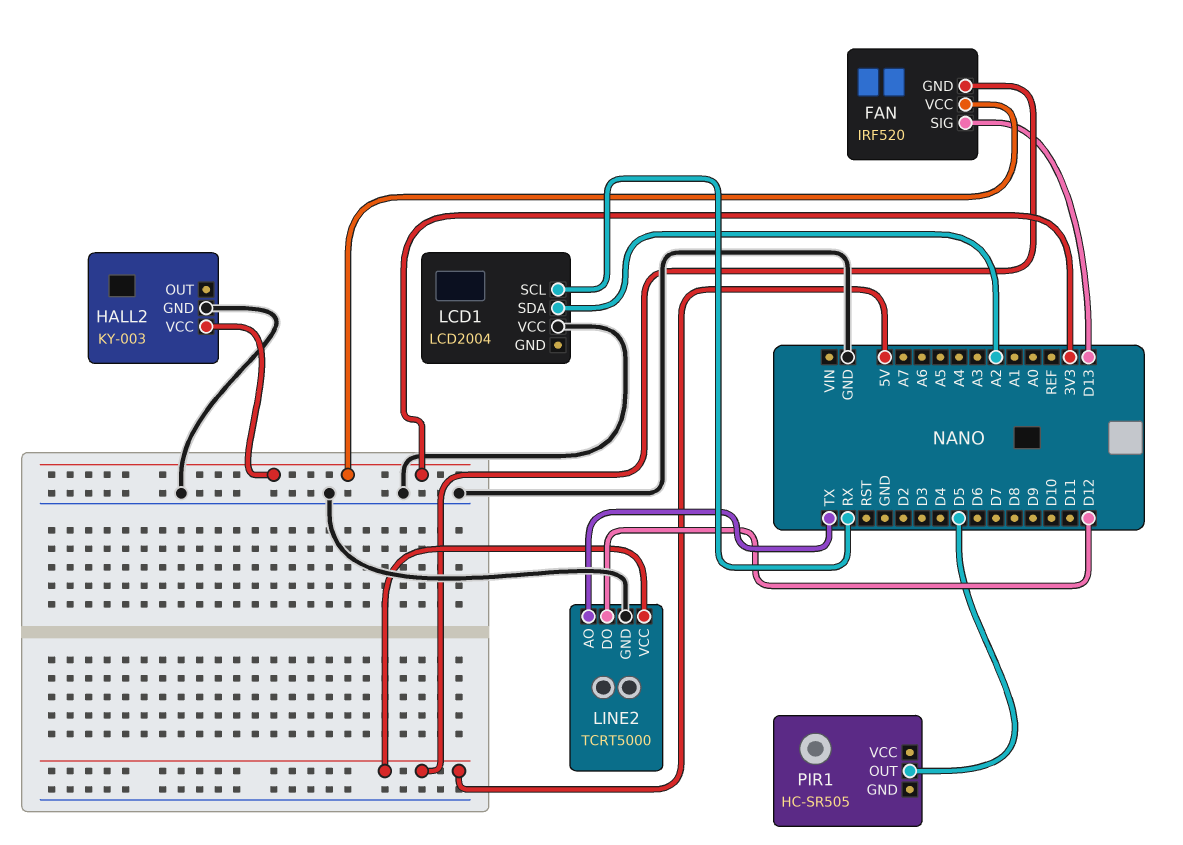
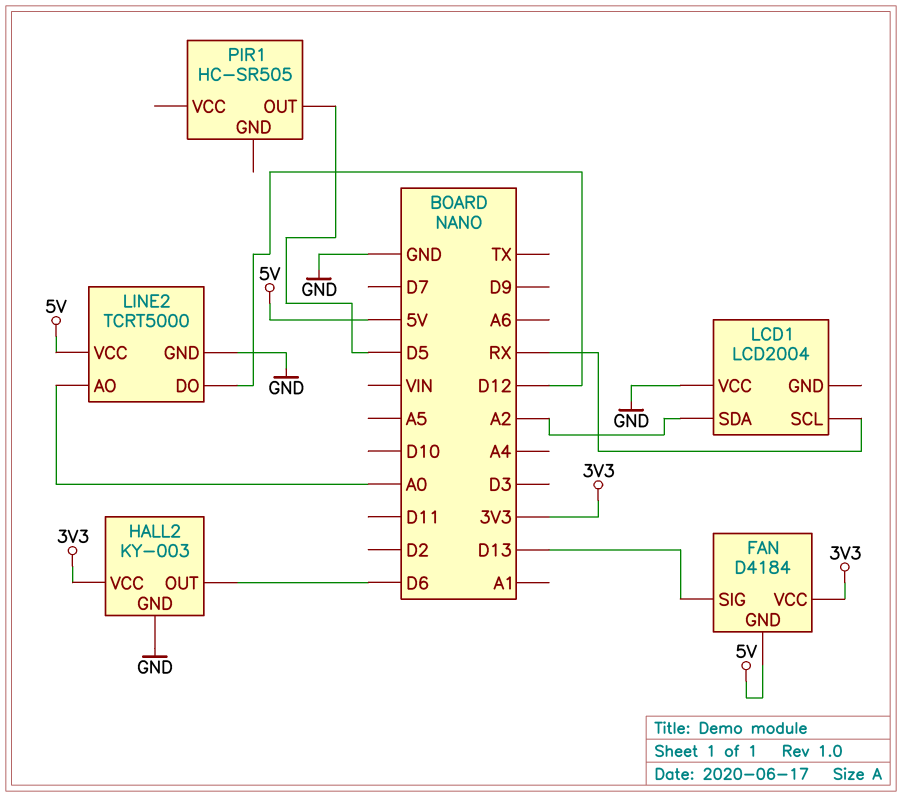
FAN: IRF520 -> D4184
HALL2 pin OUT: none -> D6
LINE2 pin AO: TX -> A0

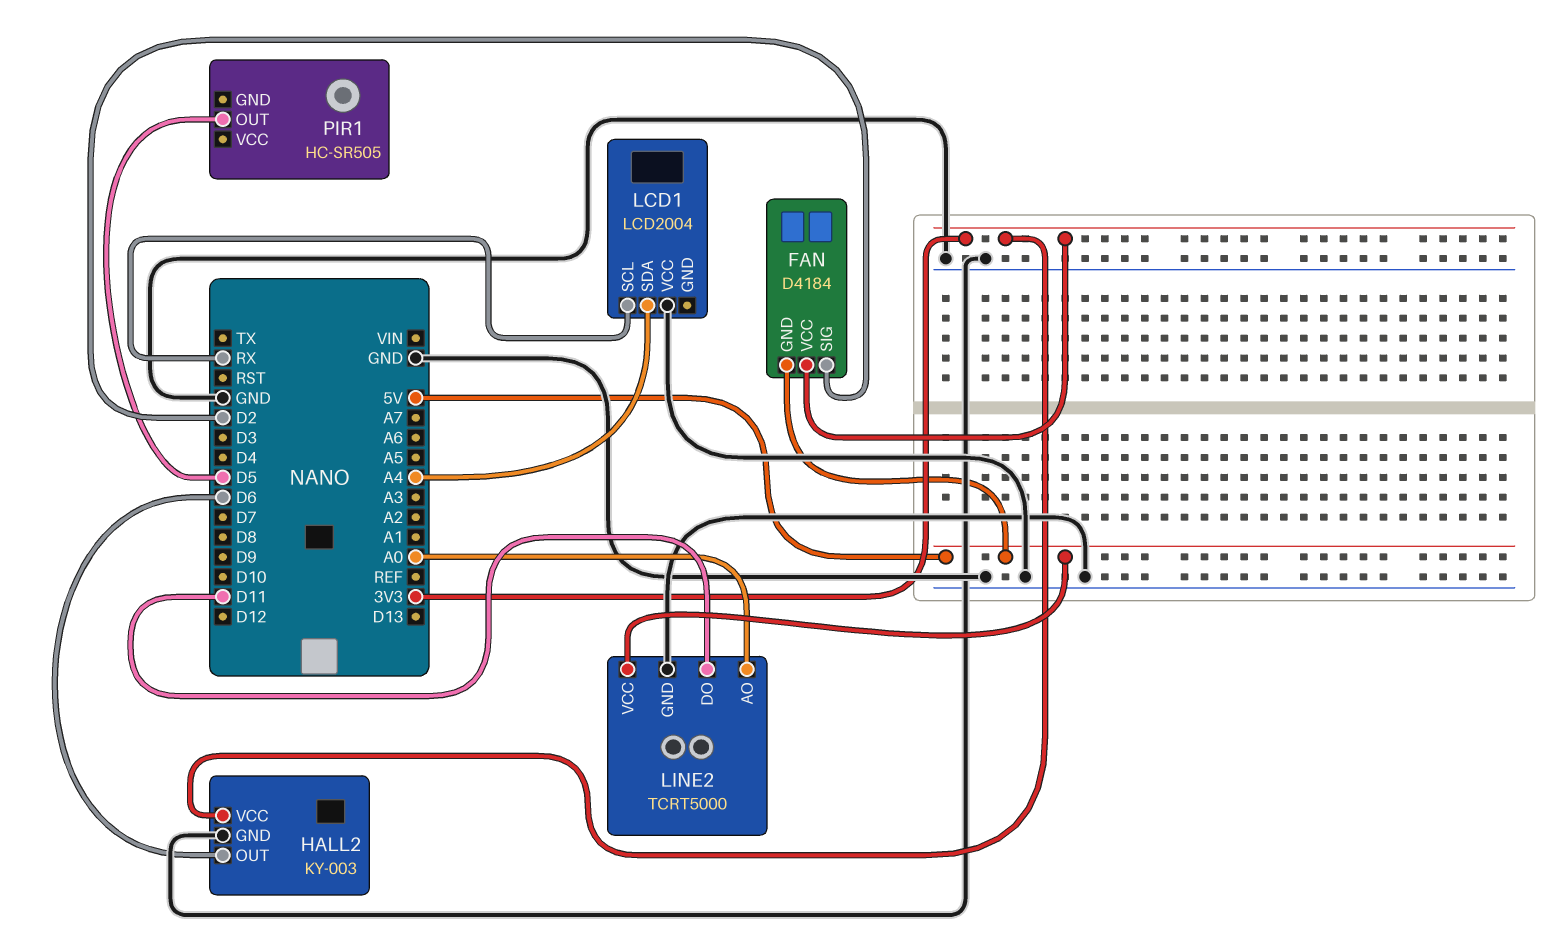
FAN pin SIG: D13 -> D2
LCD1 pin SDA: A2 -> A4
LINE2 pin DO: D12 -> D11

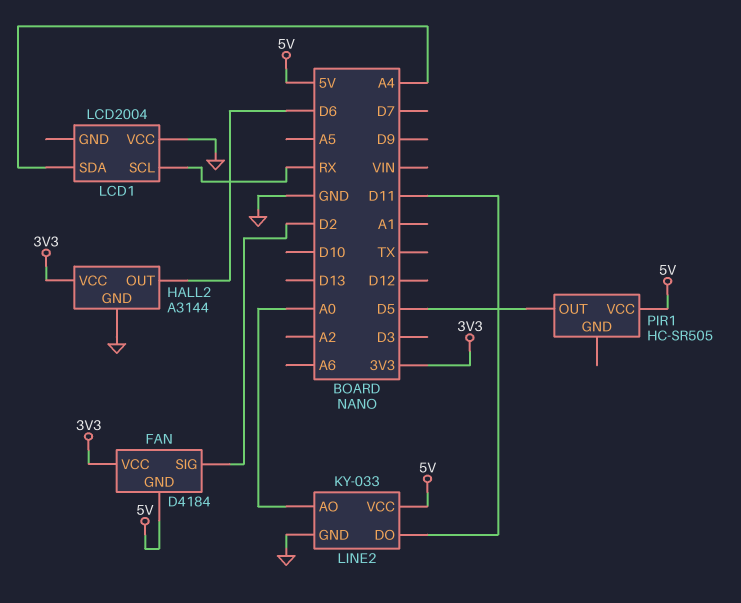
HALL2: KY-003 -> A3144
LINE2: TCRT5000 -> KY-033
PIR1 pin VCC: none -> 5V

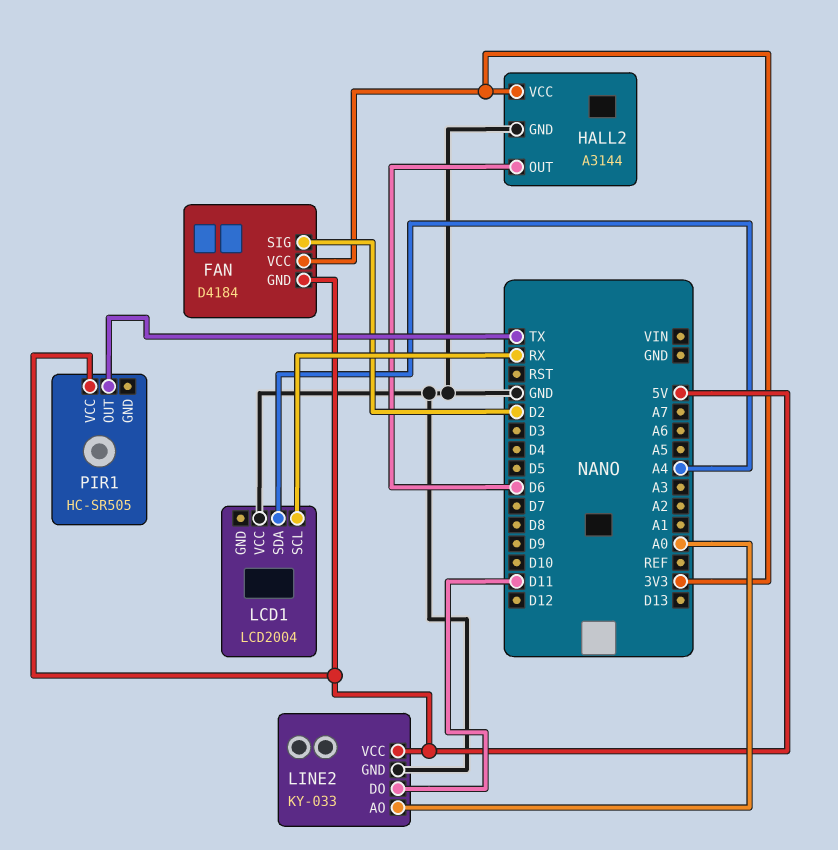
PIR1 pin OUT: D5 -> TX

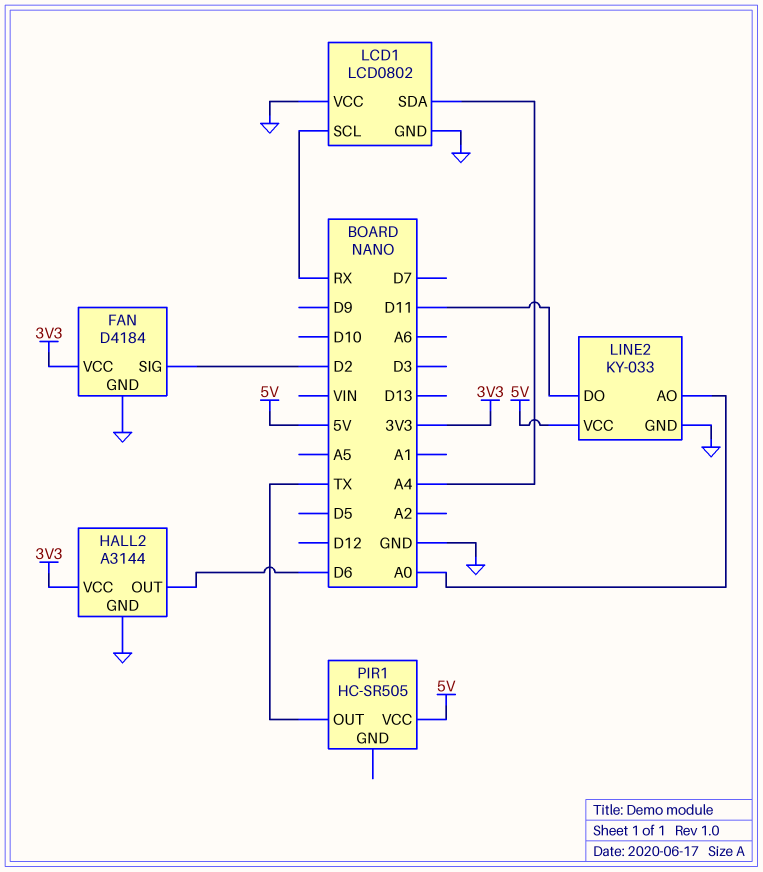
FAN pin GND: 5V -> GND
LCD1: LCD2004 -> LCD0802
LCD1 pin GND: none -> GND

